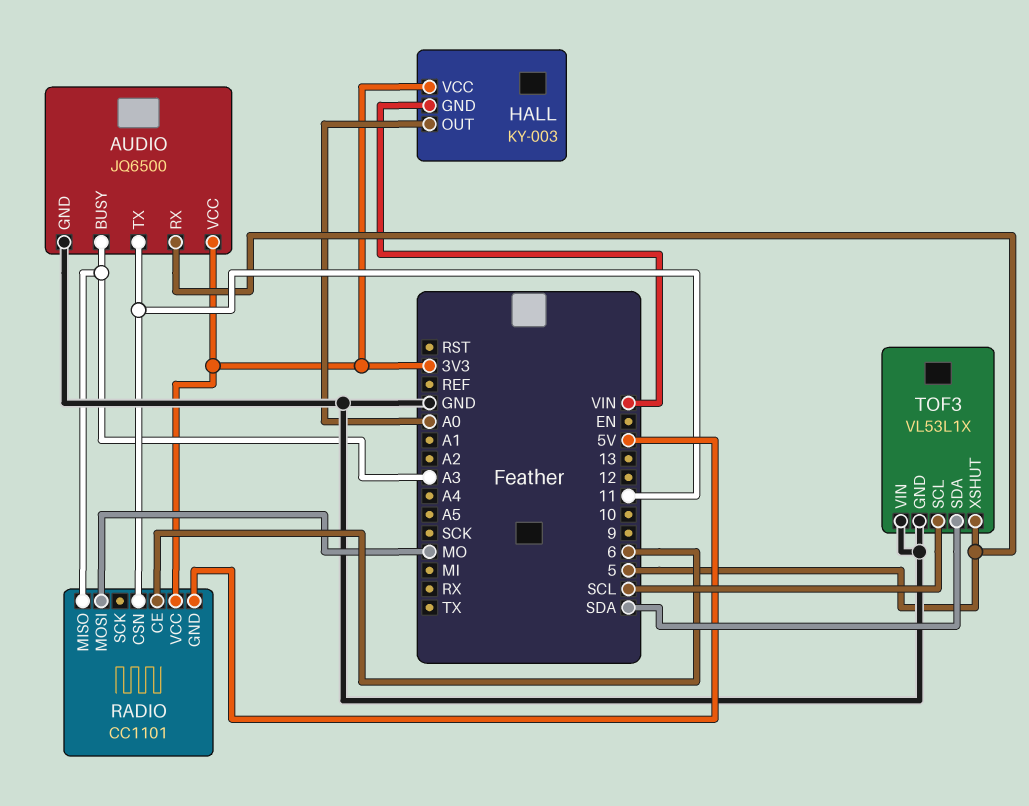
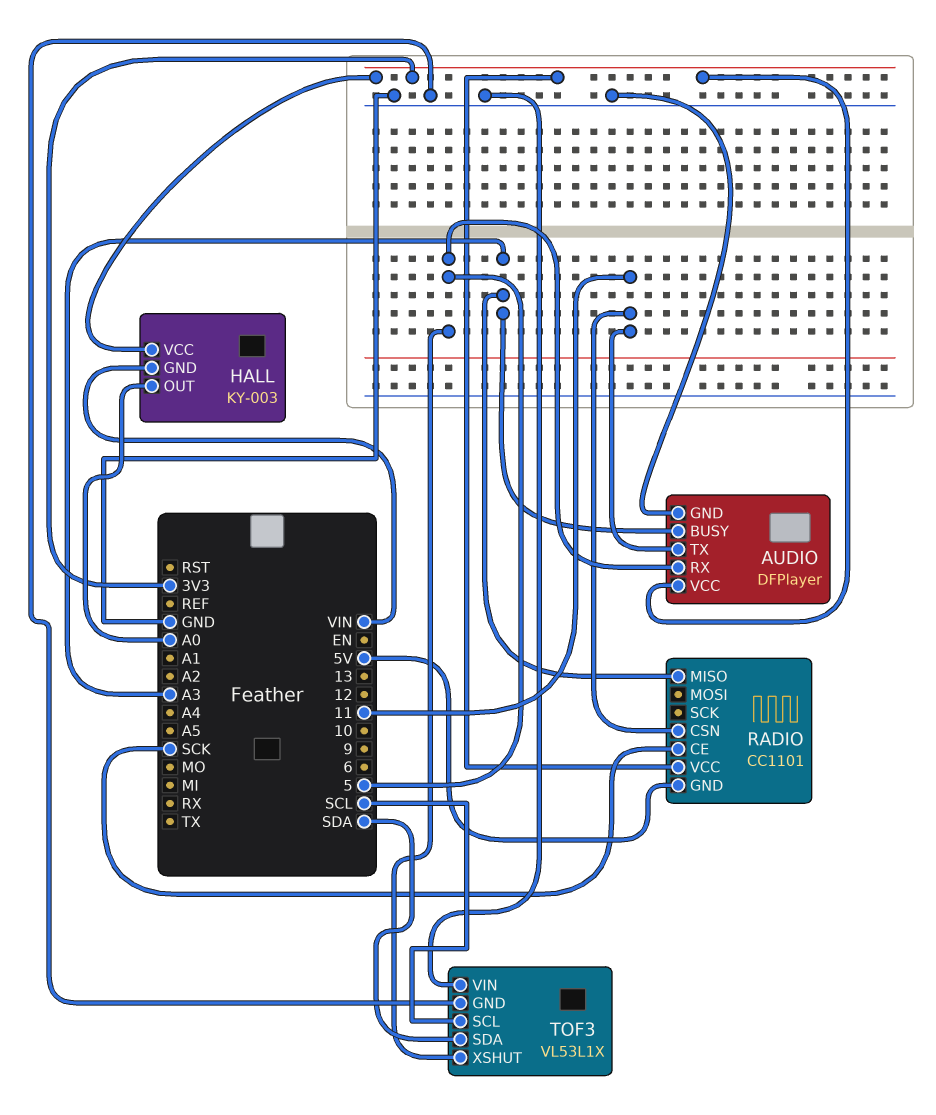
AUDIO: JQ6500 -> DFPlayer
RADIO pin CE: 6 -> SCK
RADIO pin MOSI: MO -> none

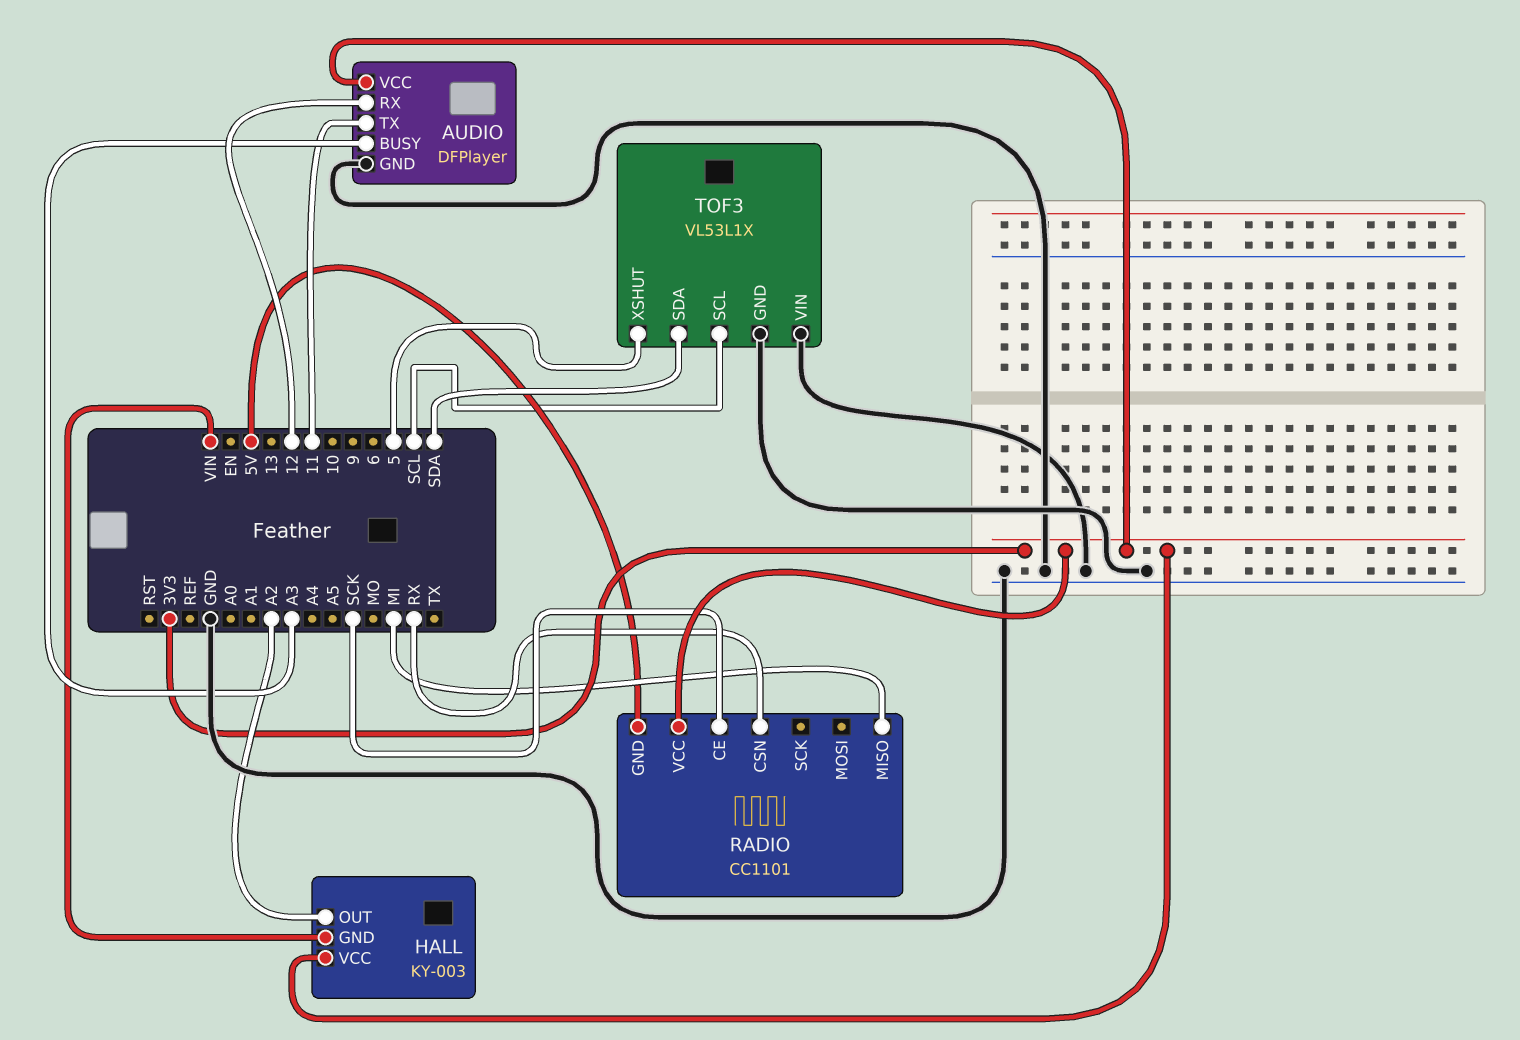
AUDIO pin RX: 5 -> 12
HALL pin OUT: A0 -> A2
RADIO pin CSN: 11 -> RX
RADIO pin MISO: A3 -> MI

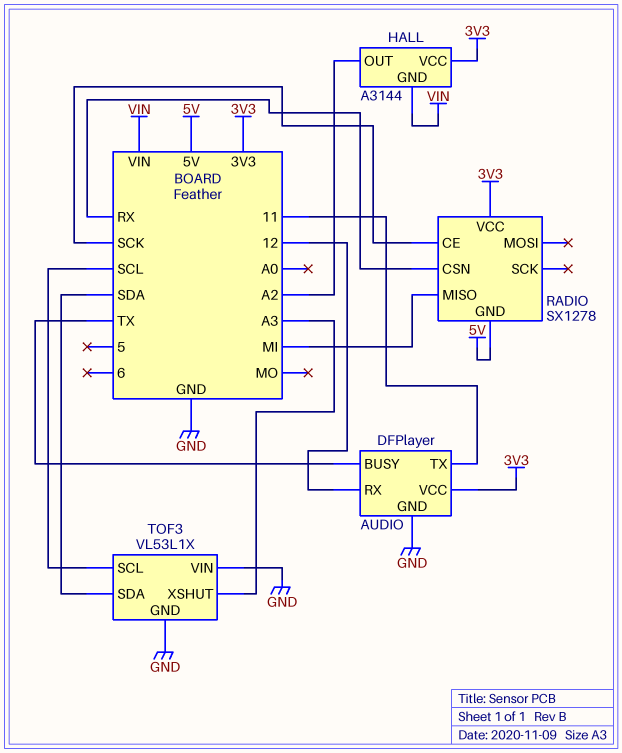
AUDIO pin BUSY: A3 -> TX
HALL: KY-003 -> A3144
RADIO: CC1101 -> SX1278
TOF3 pin XSHUT: 5 -> A3

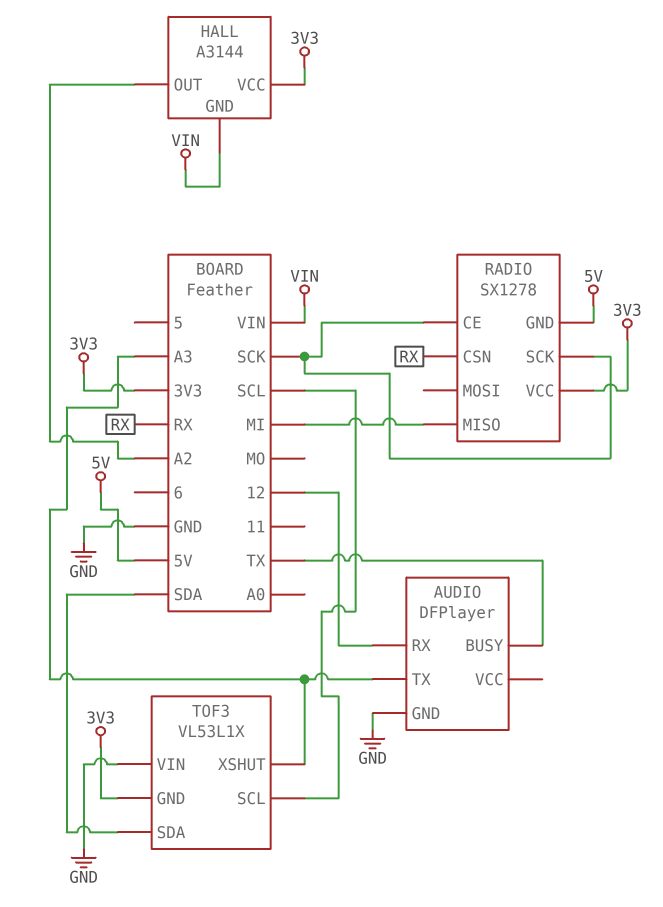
AUDIO pin TX: 11 -> A3
AUDIO pin VCC: 3V3 -> none
RADIO pin SCK: none -> SCK
TOF3 pin GND: GND -> 3V3

